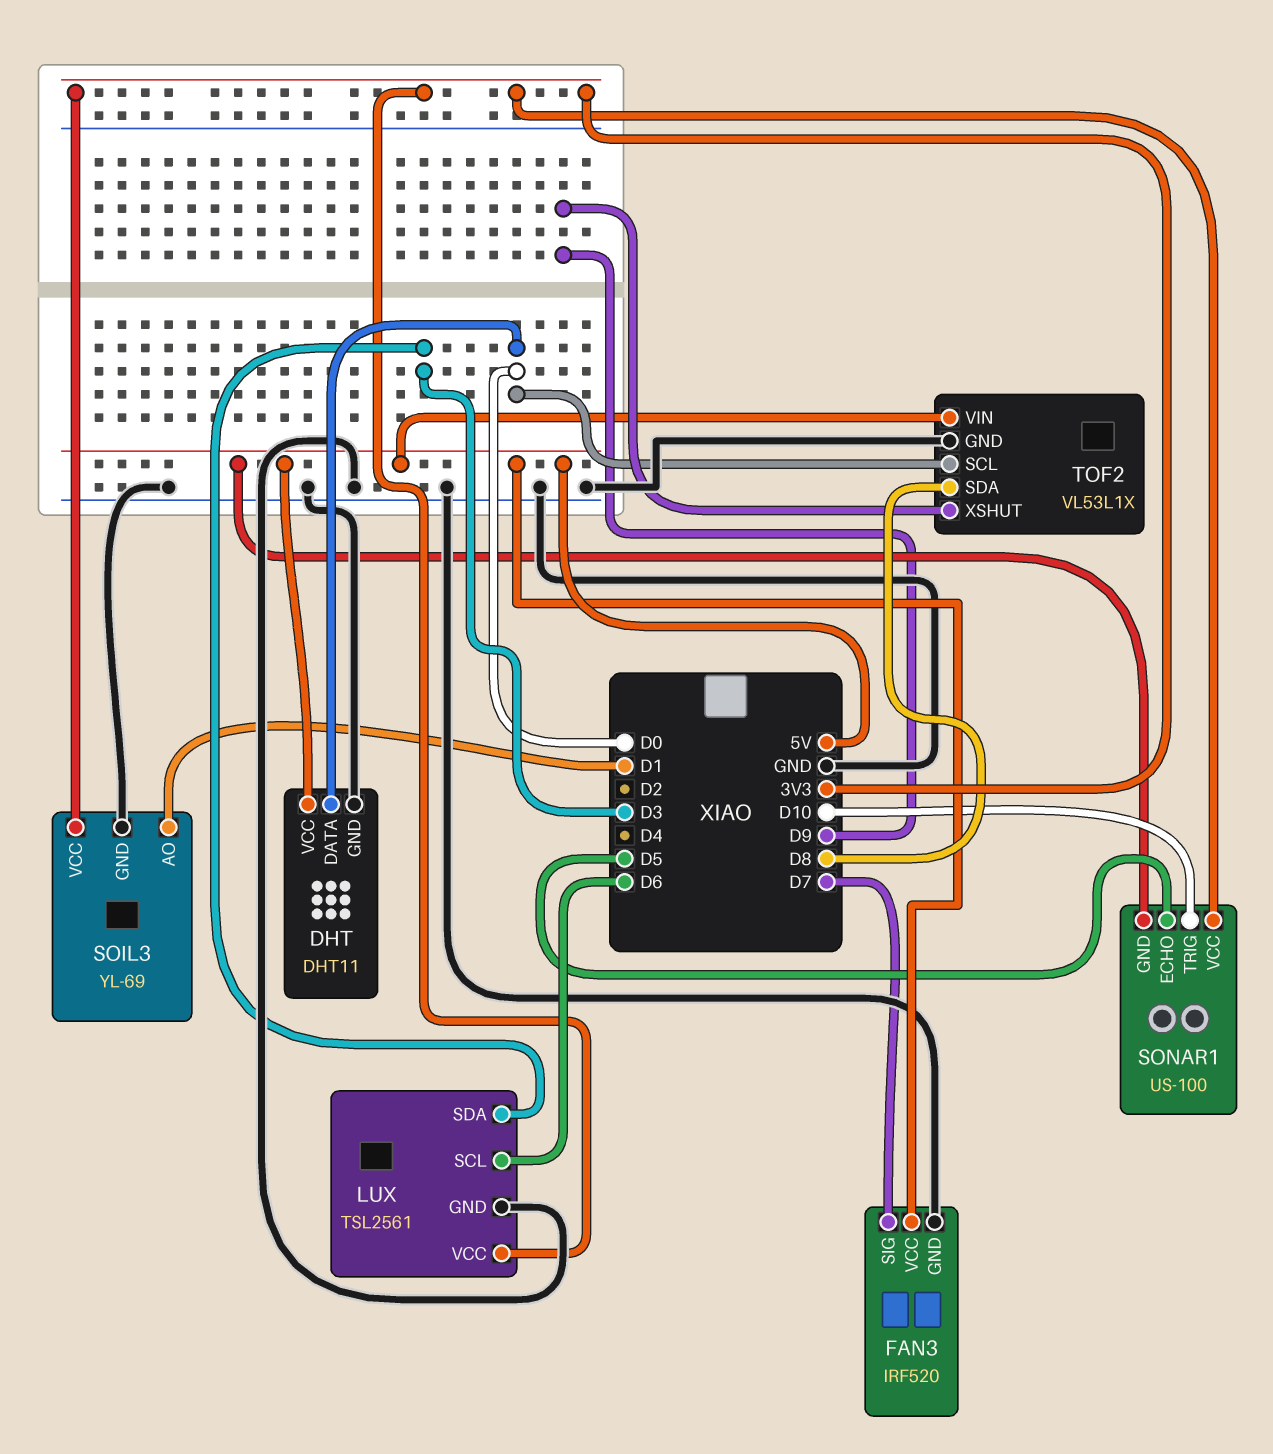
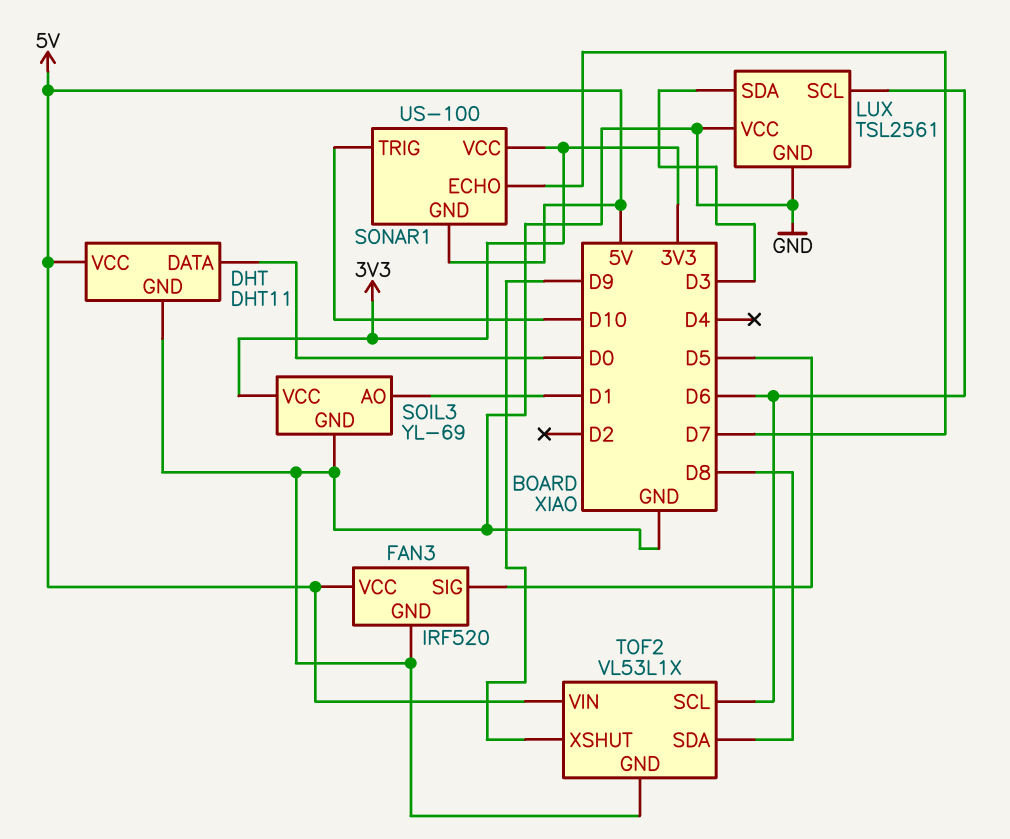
FAN3 pin SIG: D7 -> D5
LUX pin VCC: 3V3 -> GND
SONAR1 pin ECHO: D5 -> D7
TOF2 pin SCL: D0 -> D6

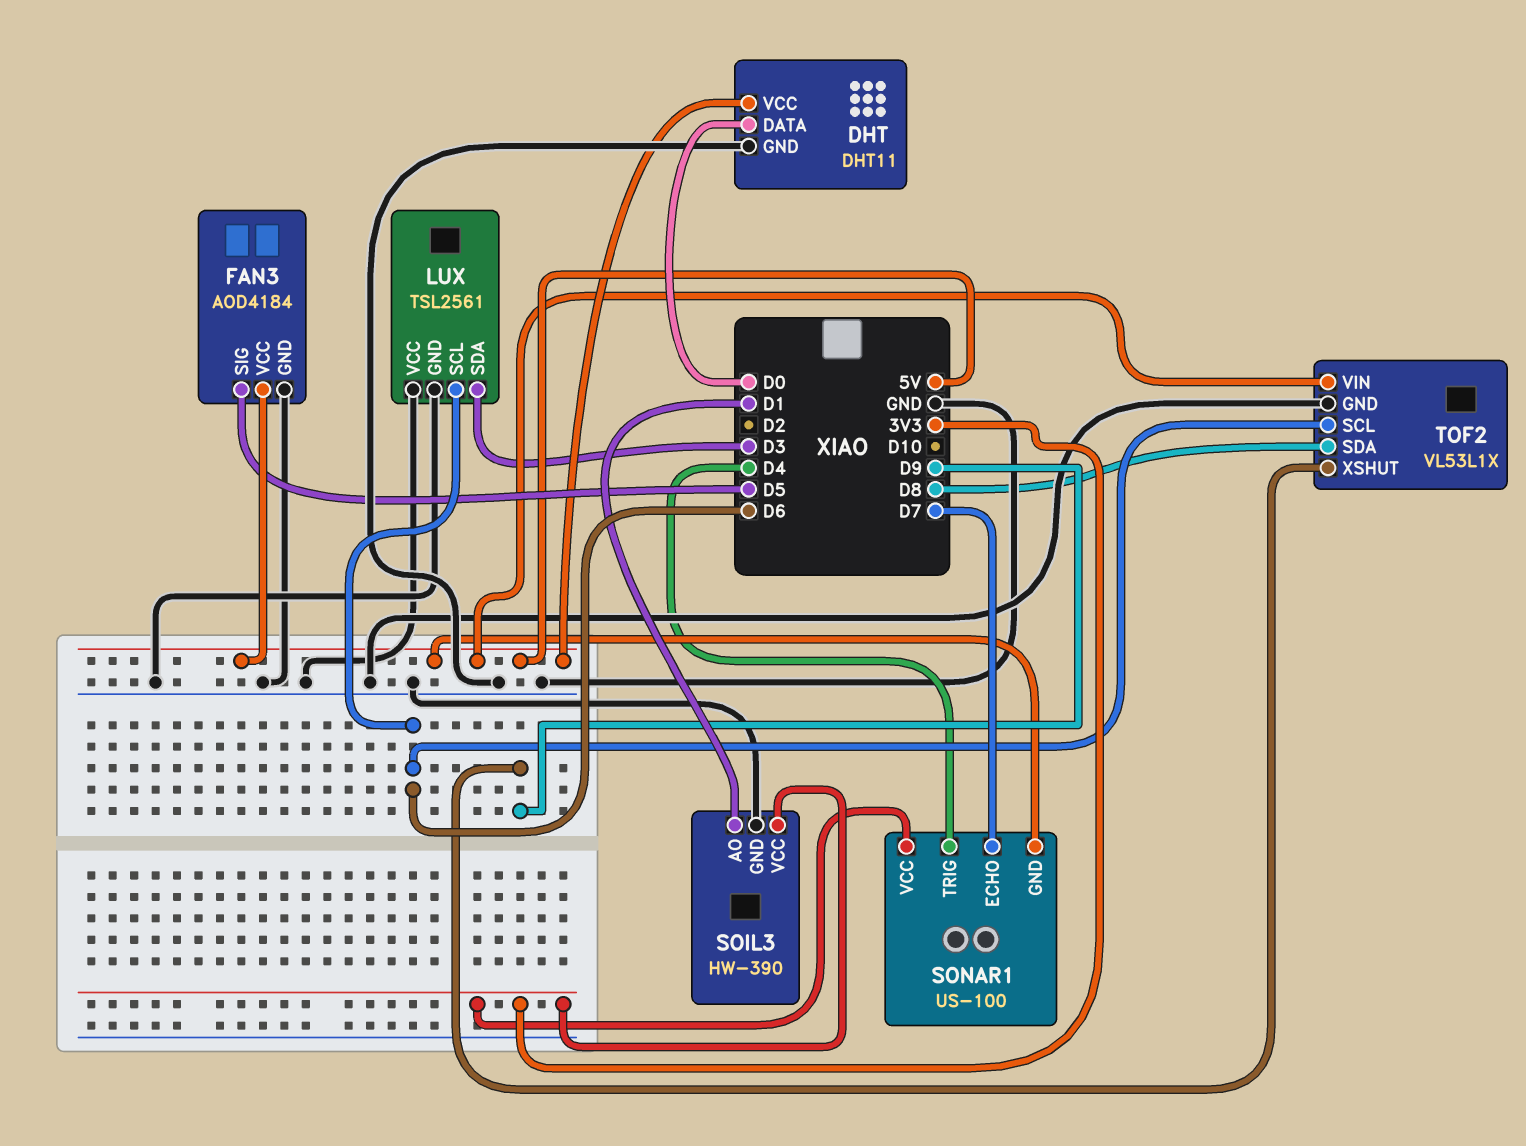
FAN3: IRF520 -> AOD4184
SOIL3: YL-69 -> HW-390
SONAR1 pin TRIG: D10 -> D4

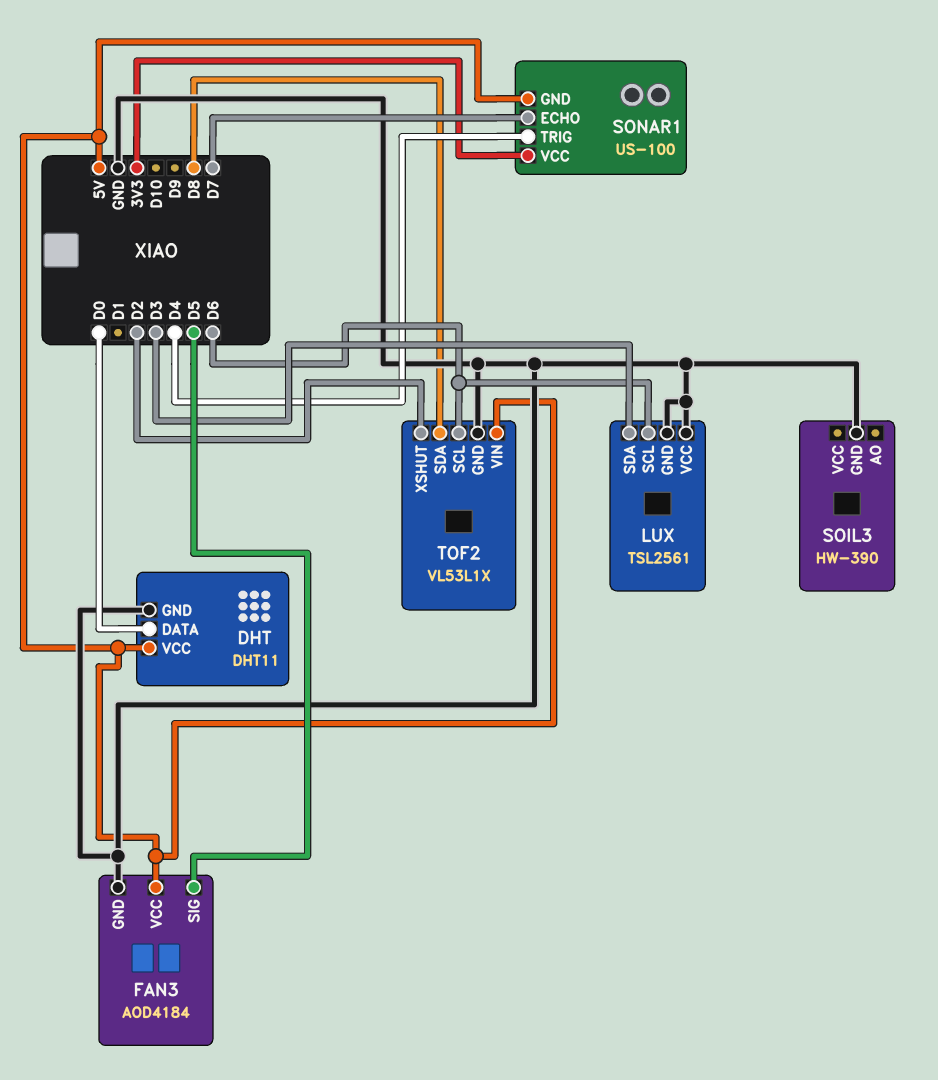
SOIL3 pin AO: D1 -> none
SOIL3 pin VCC: 3V3 -> none
TOF2 pin XSHUT: D9 -> D2

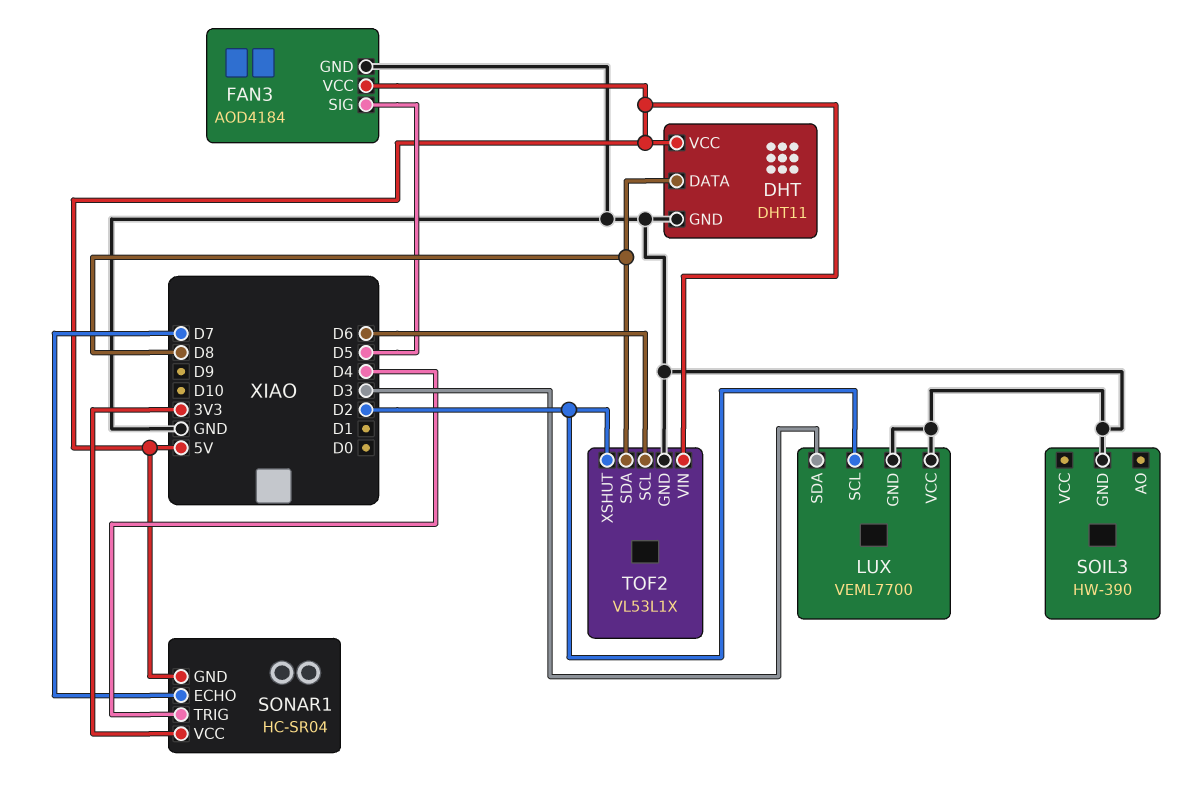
DHT pin DATA: D0 -> D8
LUX: TSL2561 -> VEML7700
LUX pin SCL: D6 -> D2
SONAR1: US-100 -> HC-SR04

